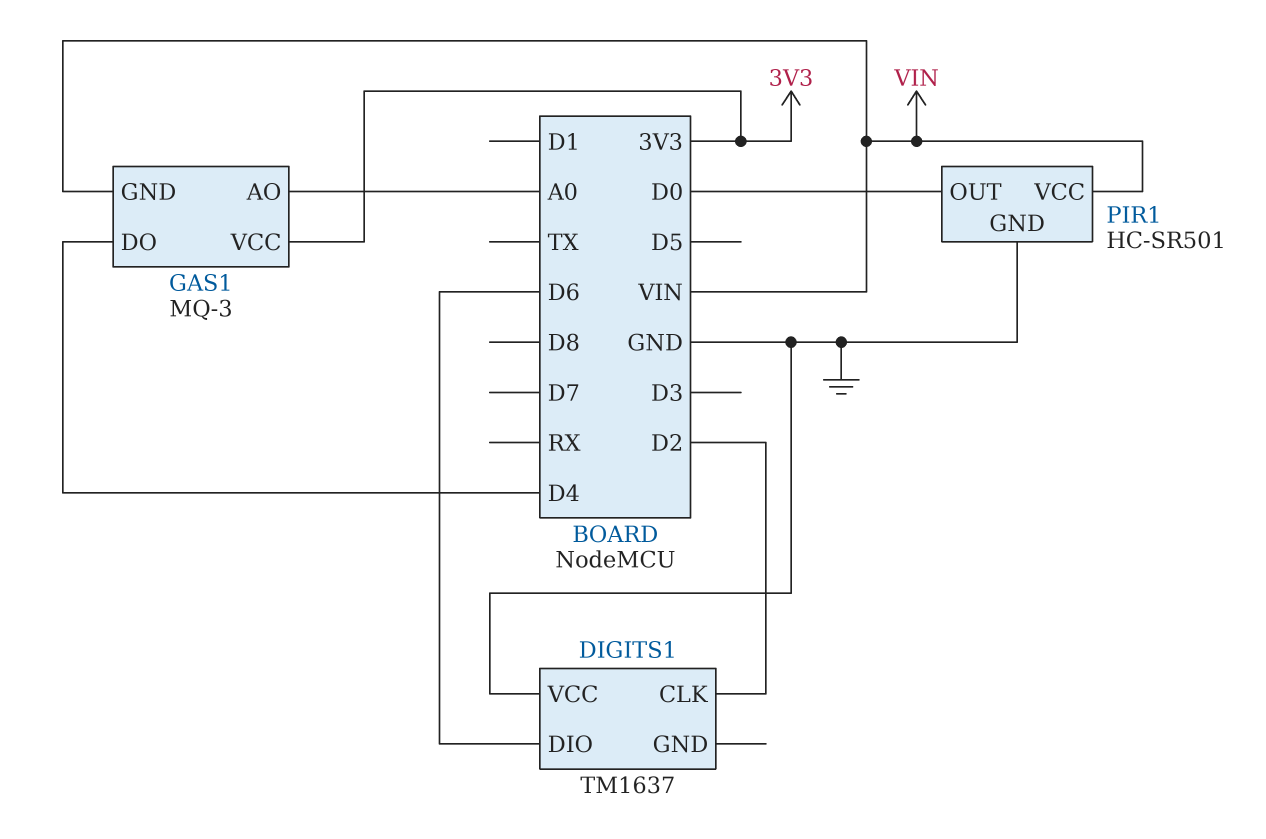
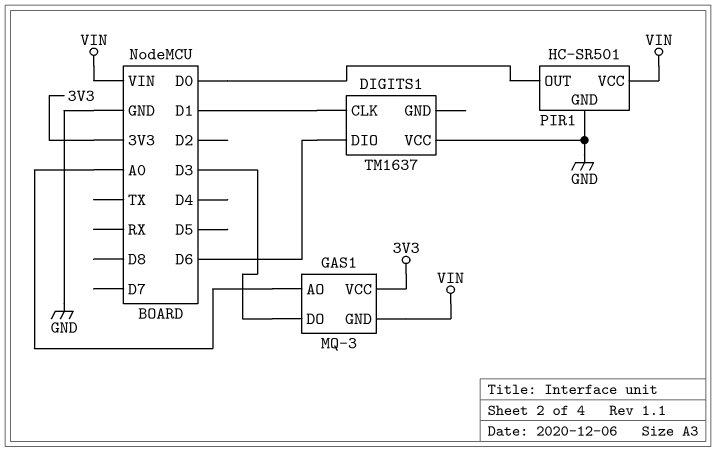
DIGITS1 pin CLK: D2 -> D1
GAS1 pin DO: D4 -> D3

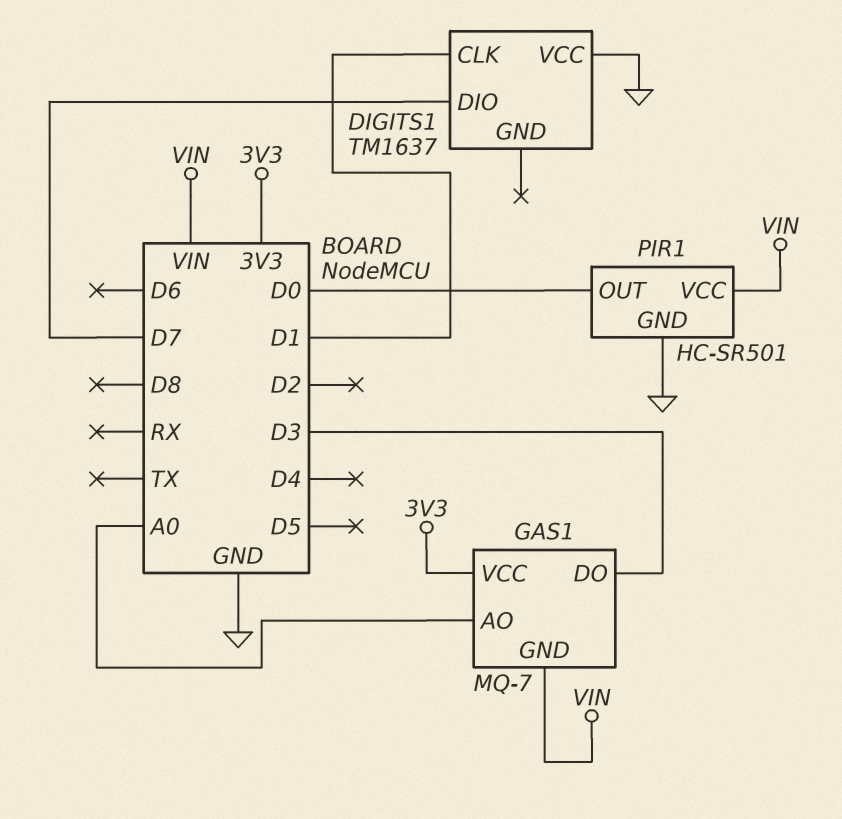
DIGITS1 pin DIO: D6 -> D7
GAS1: MQ-3 -> MQ-7

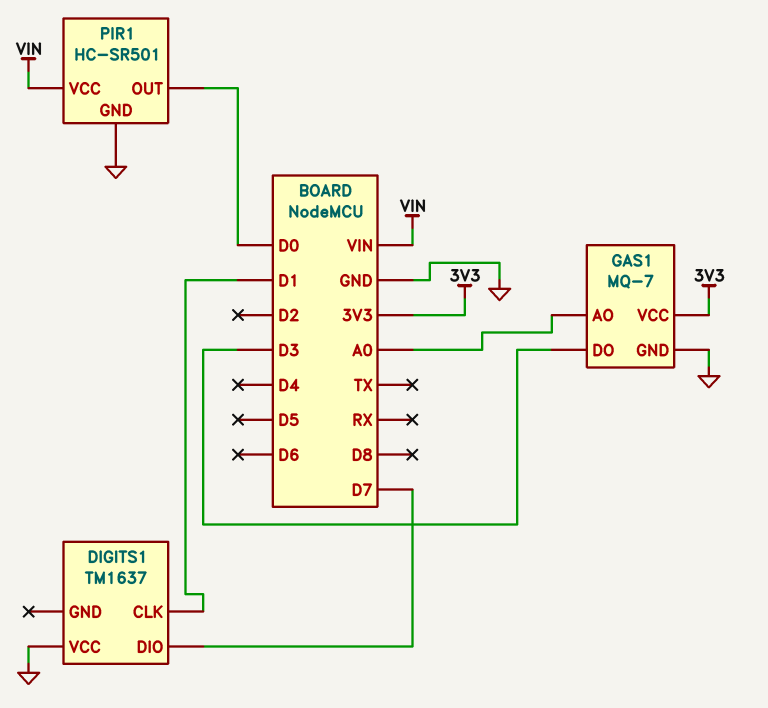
GAS1 pin GND: VIN -> GND

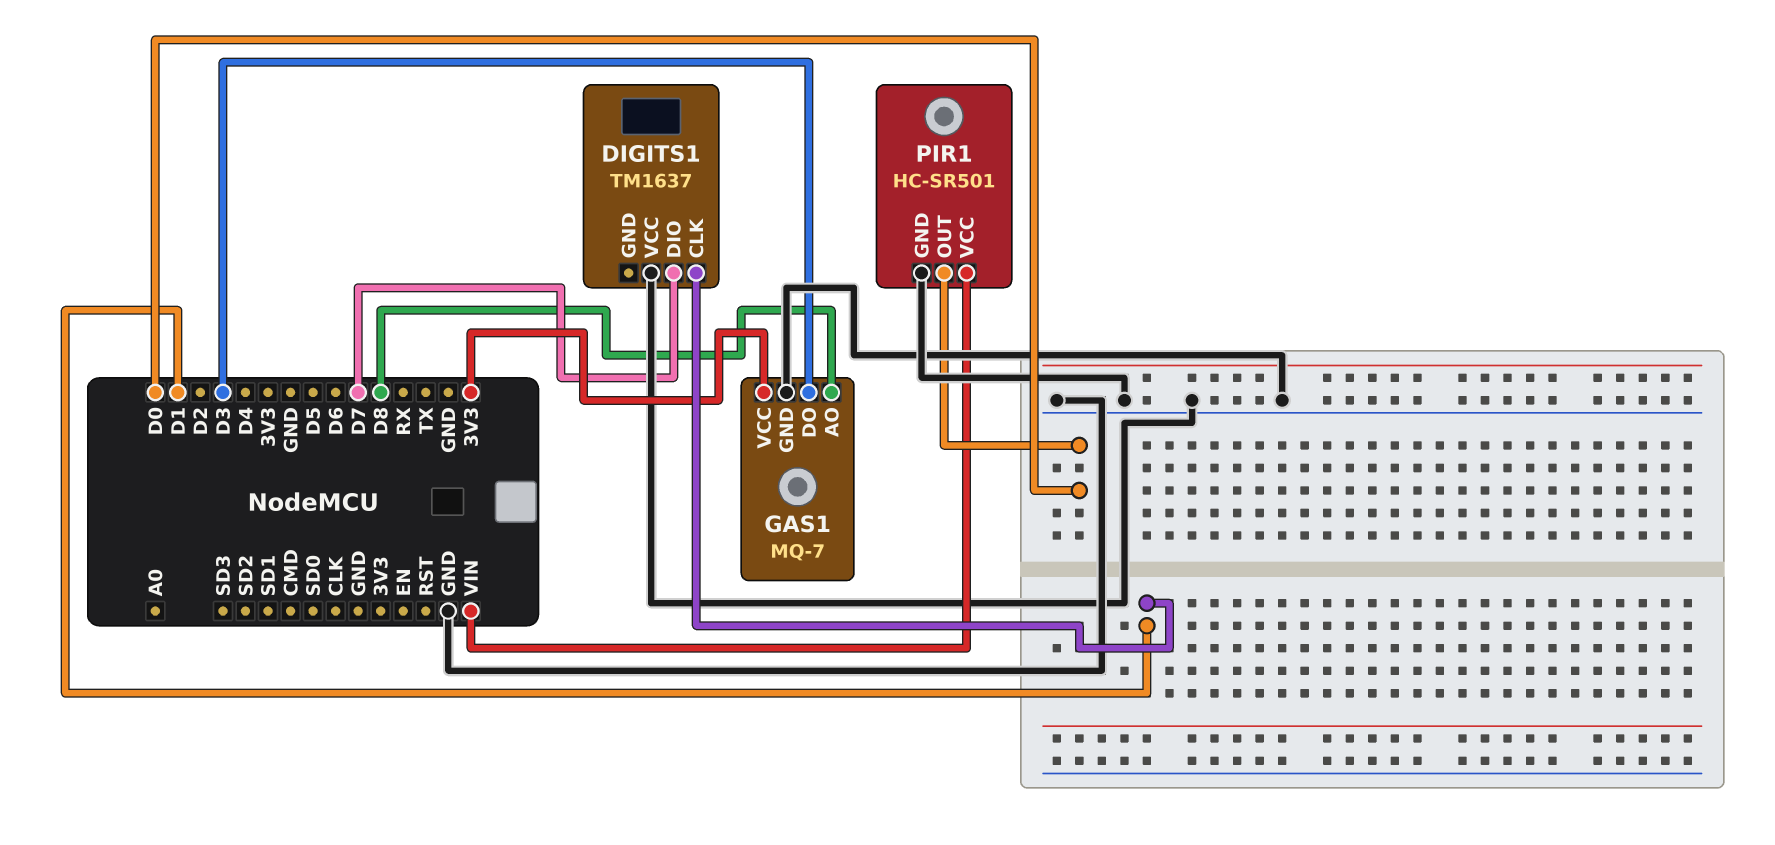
GAS1 pin AO: A0 -> D8

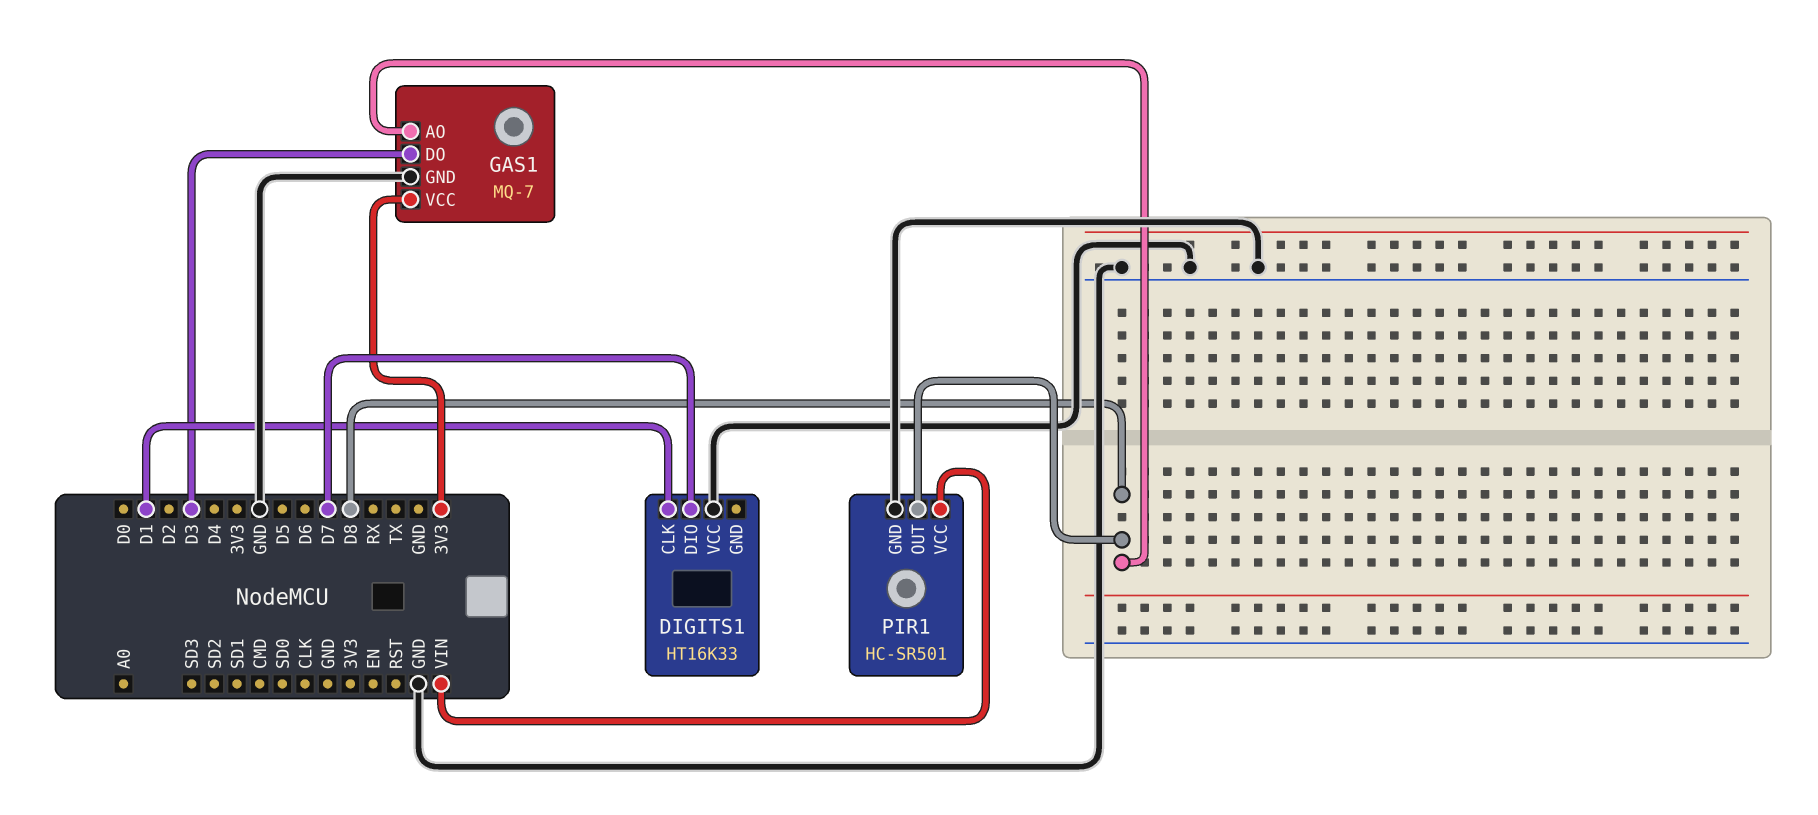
DIGITS1: TM1637 -> HT16K33
PIR1 pin OUT: D0 -> D8

